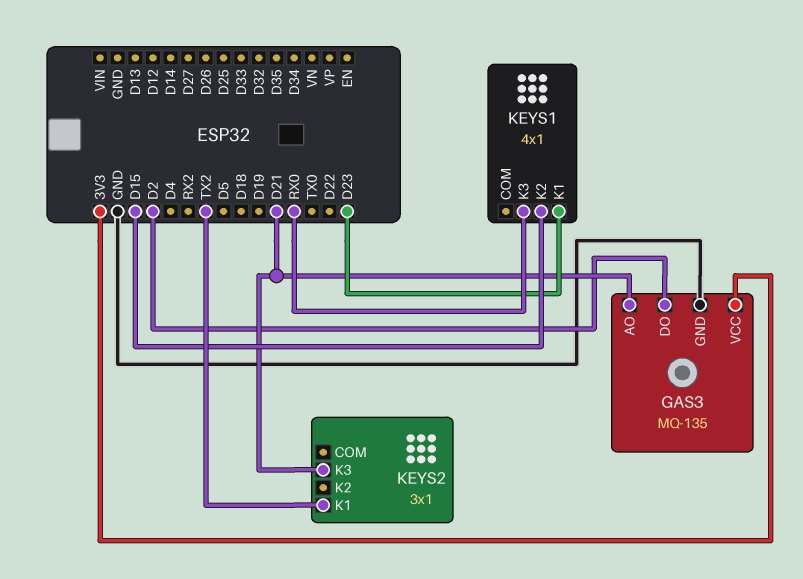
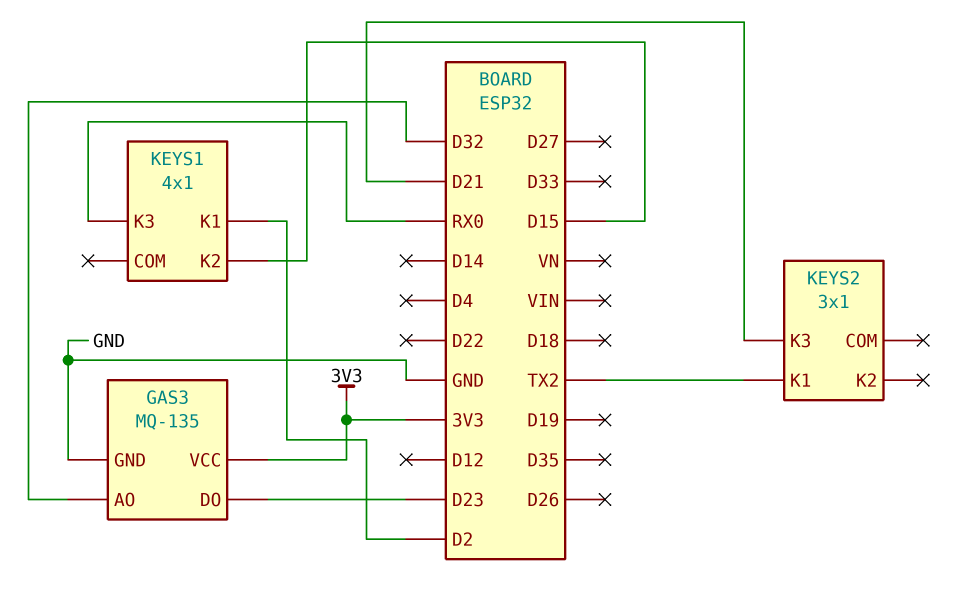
GAS3 pin AO: D21 -> D32
GAS3 pin DO: D2 -> D23
KEYS1 pin K1: D23 -> D2

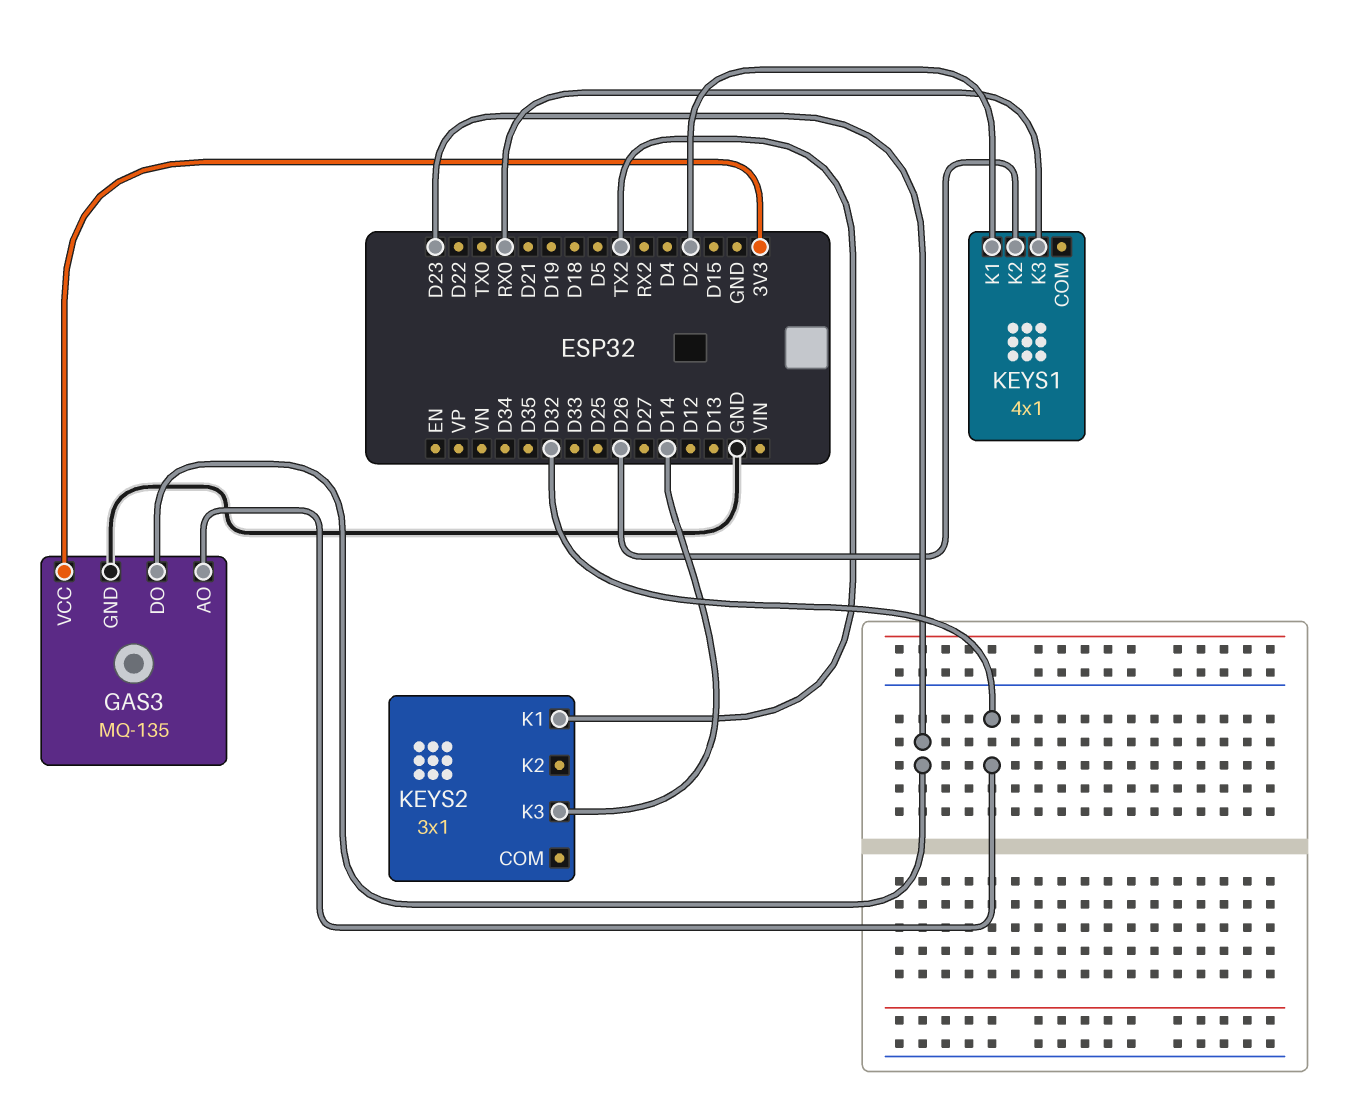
KEYS1 pin K2: D15 -> D26
KEYS2 pin K3: D21 -> D14

